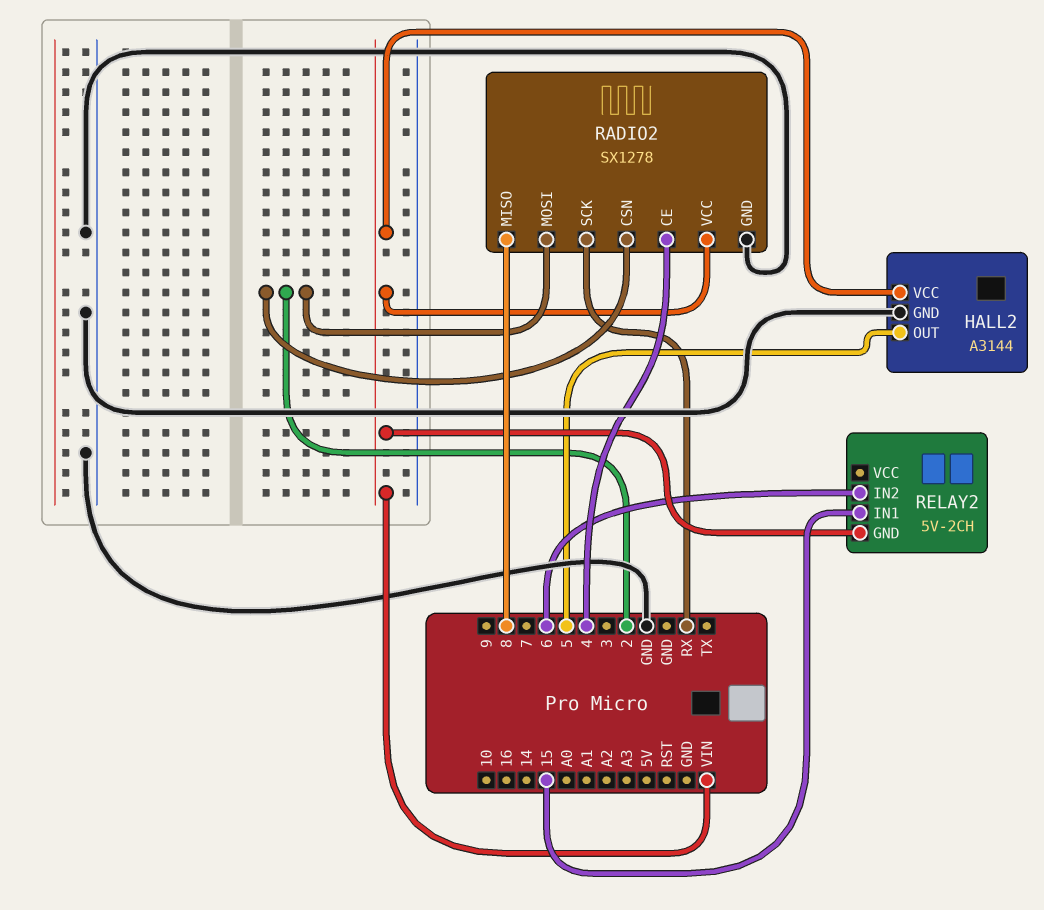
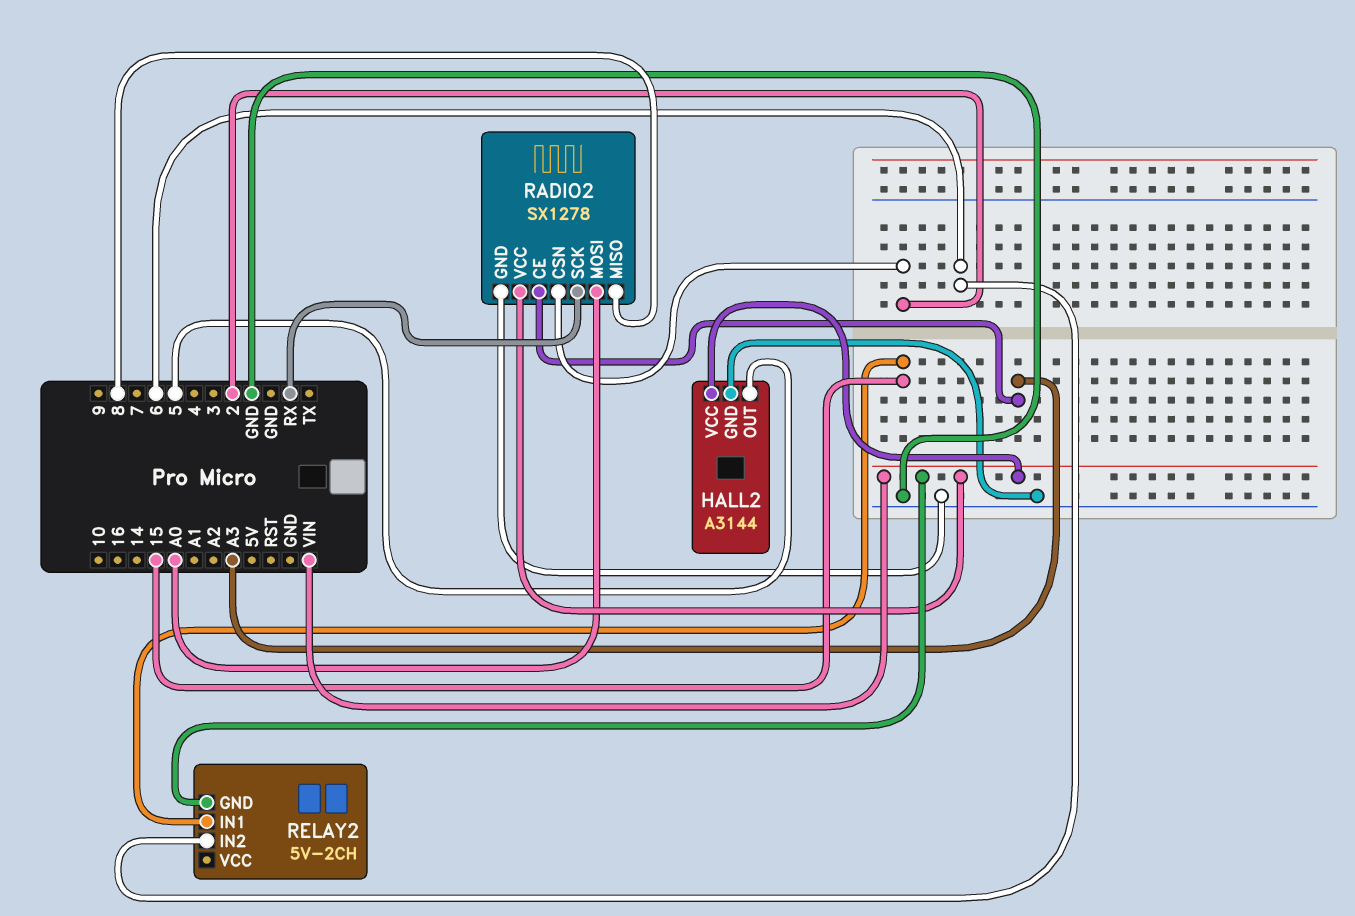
RADIO2 pin CE: 4 -> A3
RADIO2 pin MOSI: 2 -> A0

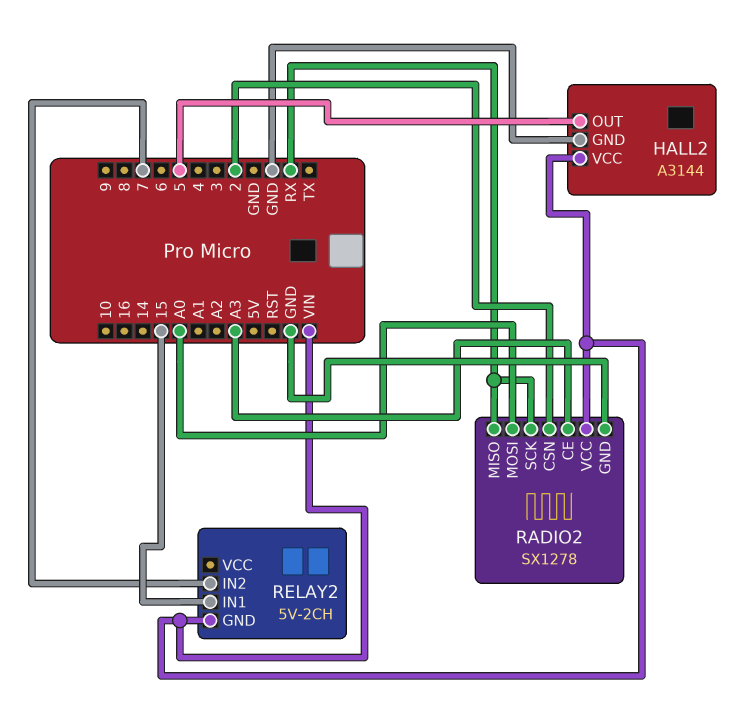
RADIO2 pin MISO: 8 -> RX
RELAY2 pin IN2: 6 -> 7

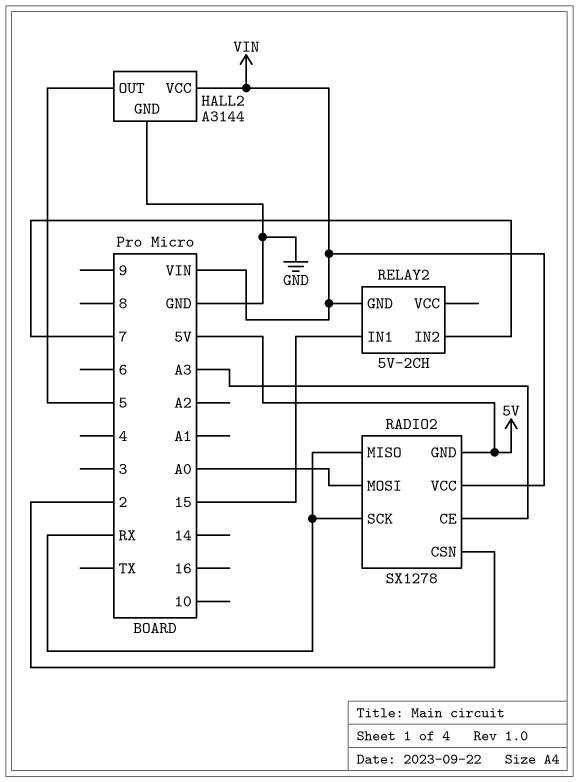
RADIO2 pin GND: GND -> 5V

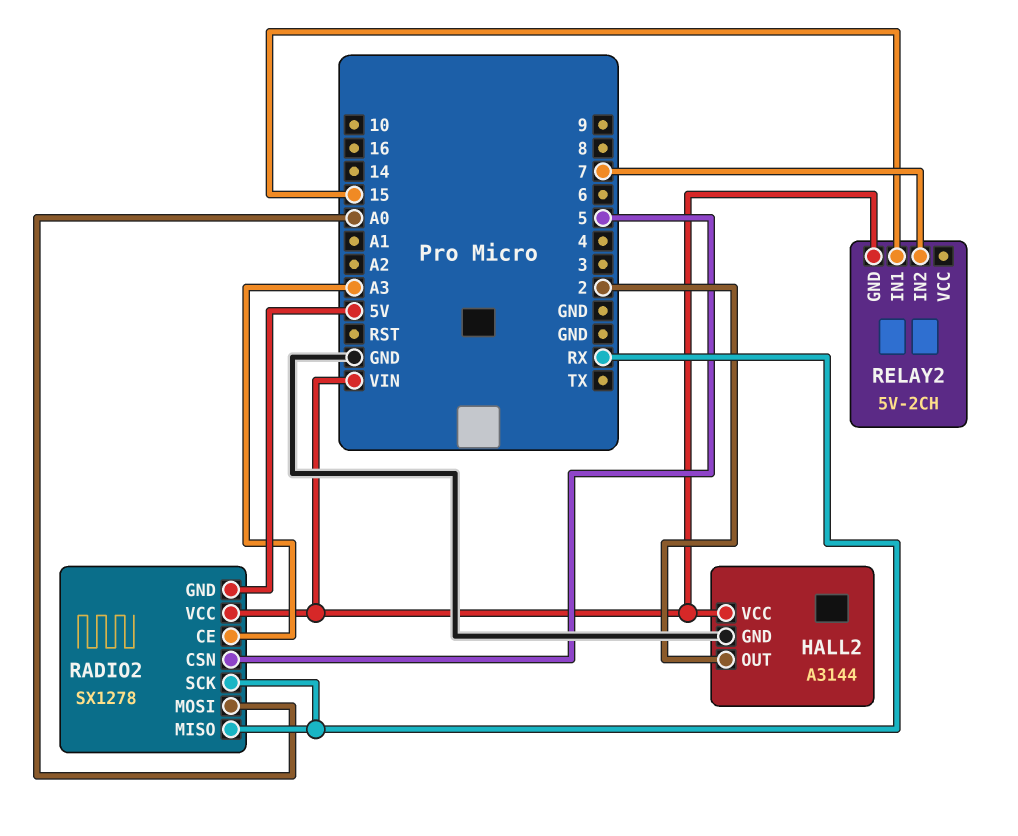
HALL2 pin OUT: 5 -> 2
RADIO2 pin CSN: 2 -> 5

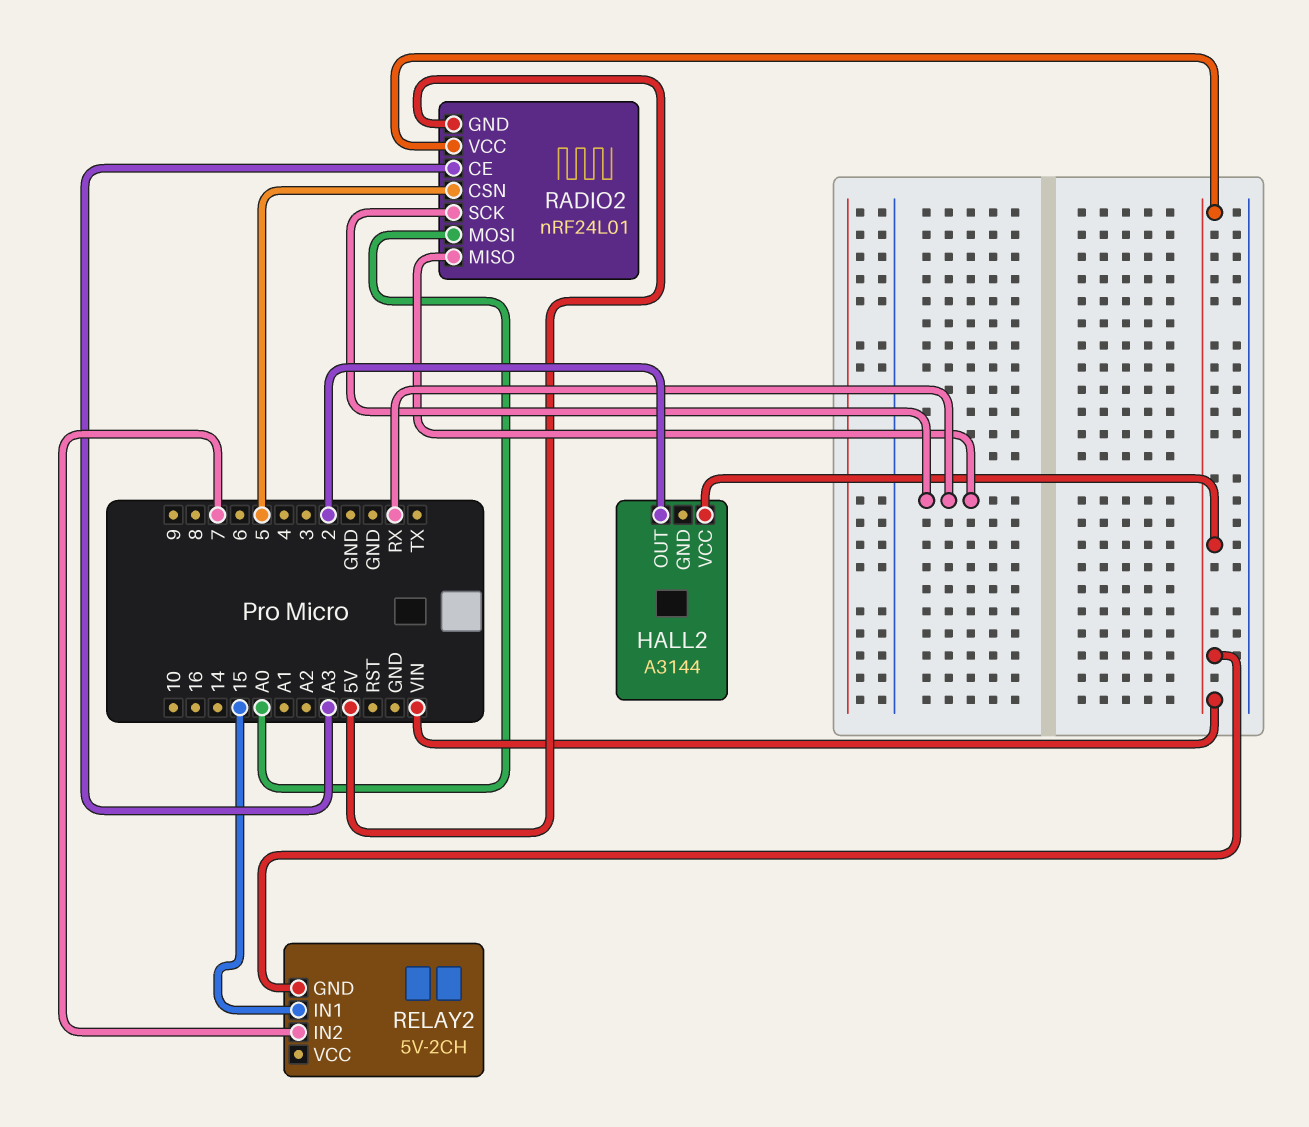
HALL2 pin GND: GND -> none
RADIO2: SX1278 -> nRF24L01

